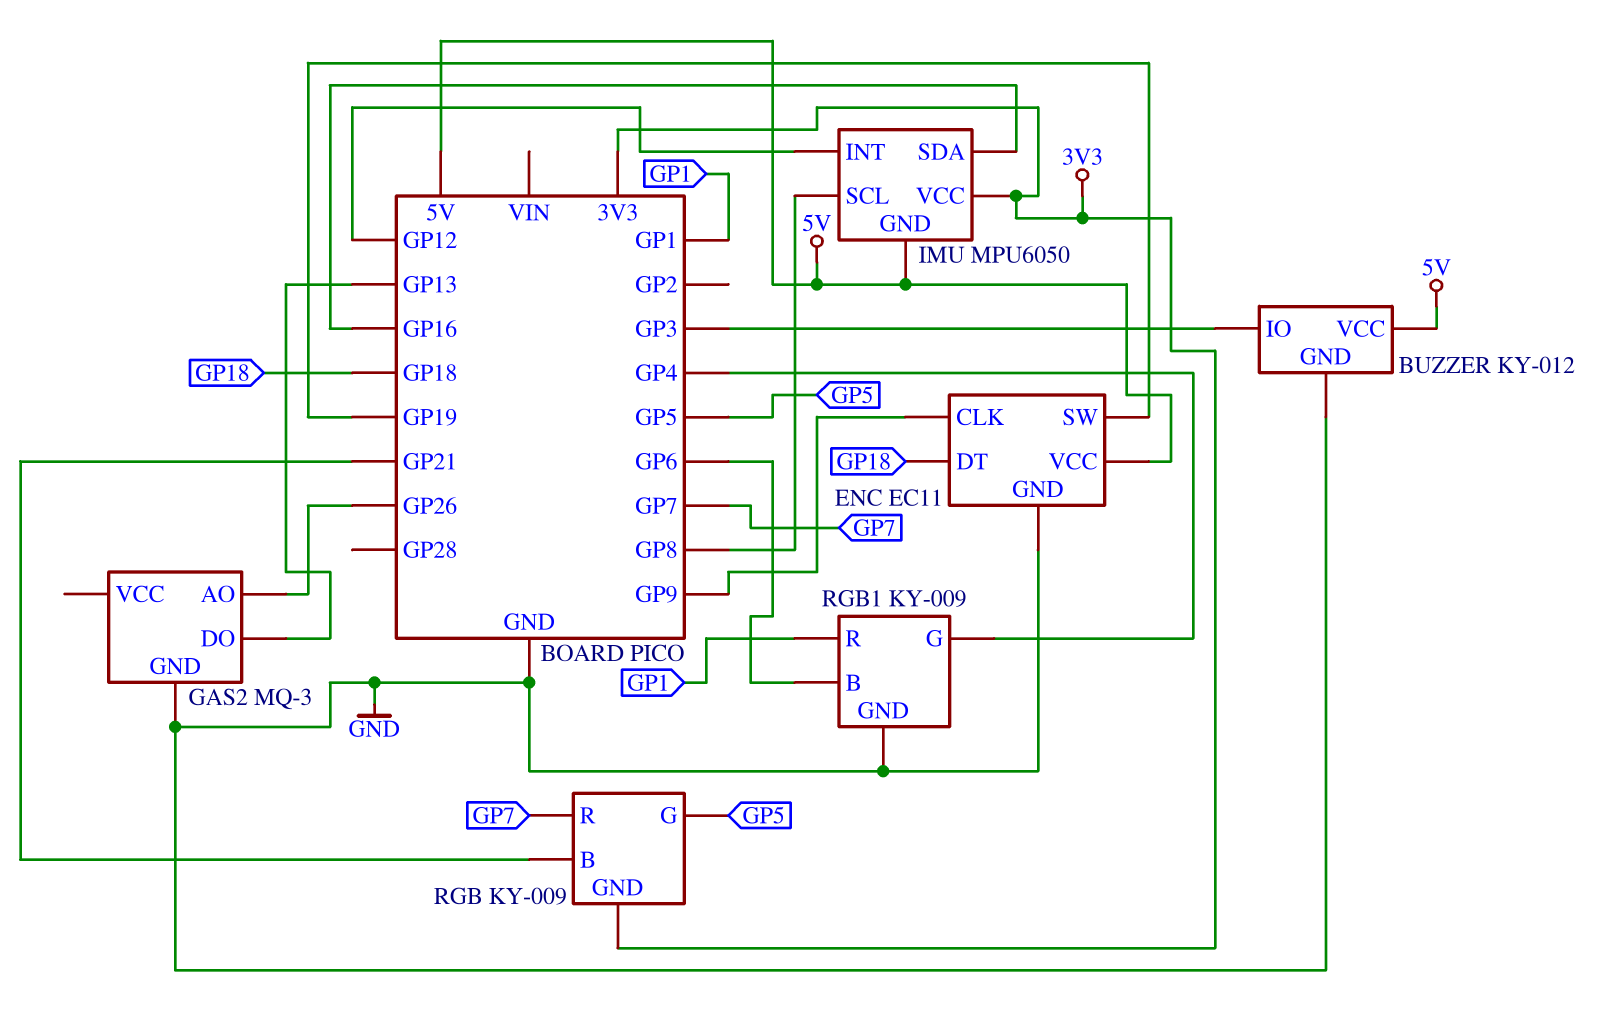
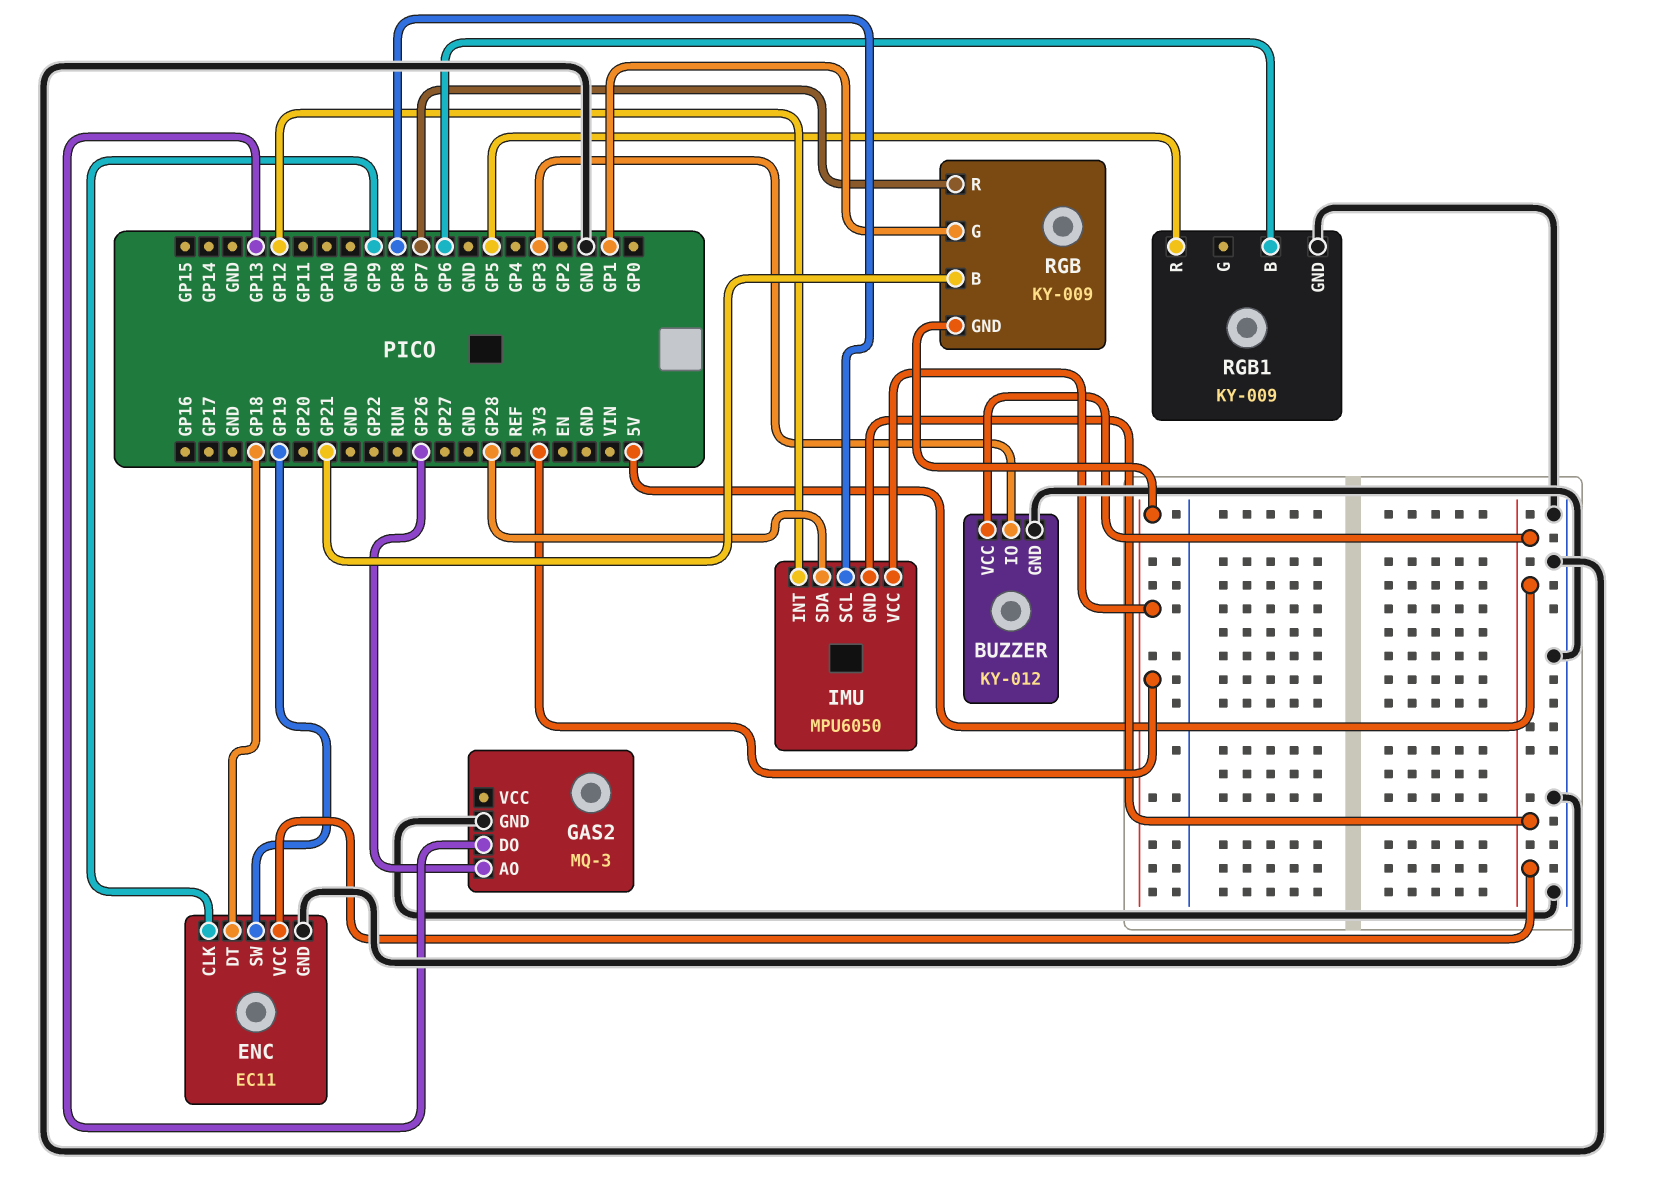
IMU pin SDA: GP16 -> GP28
RGB pin G: GP5 -> GP1
RGB1 pin G: GP4 -> none
RGB1 pin R: GP1 -> GP5

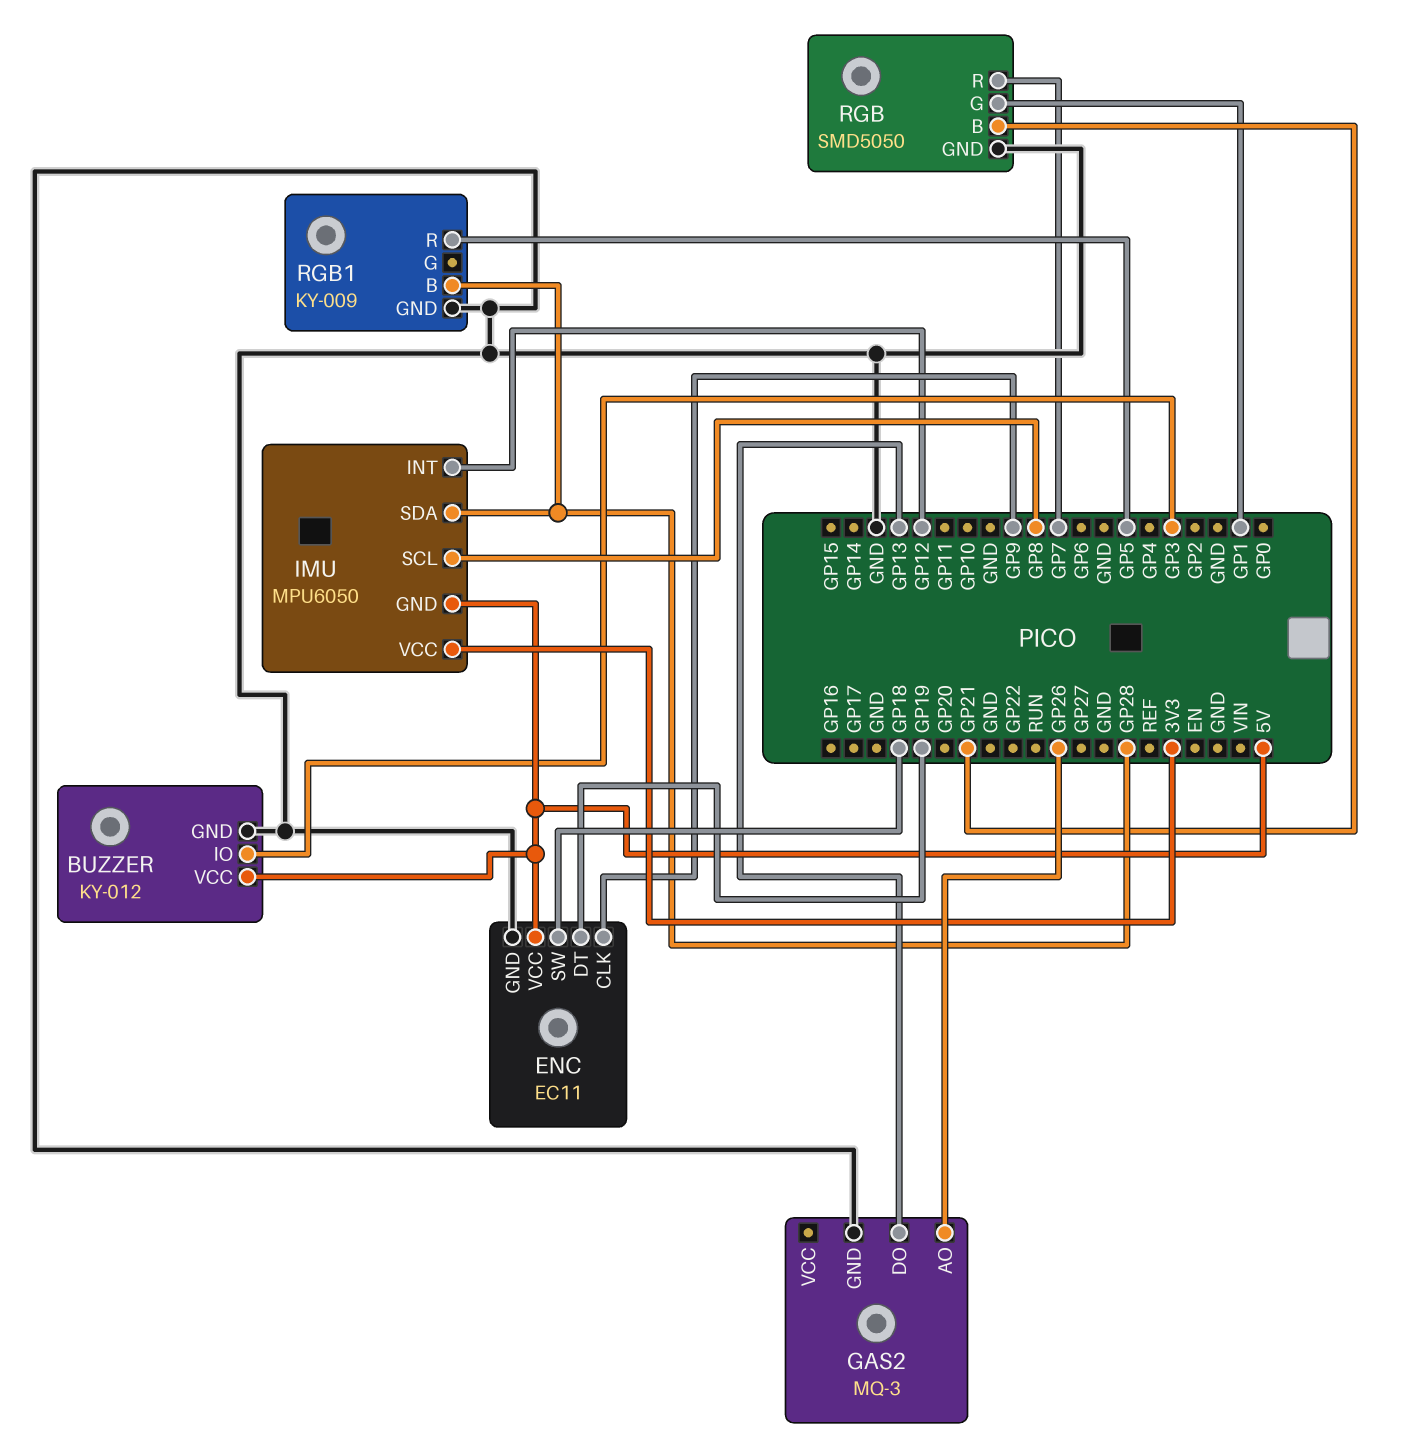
ENC pin DT: GP18 -> GP19
ENC pin SW: GP19 -> GP18
RGB: KY-009 -> SMD5050
RGB pin GND: 3V3 -> GND
RGB1 pin B: GP6 -> GP28

